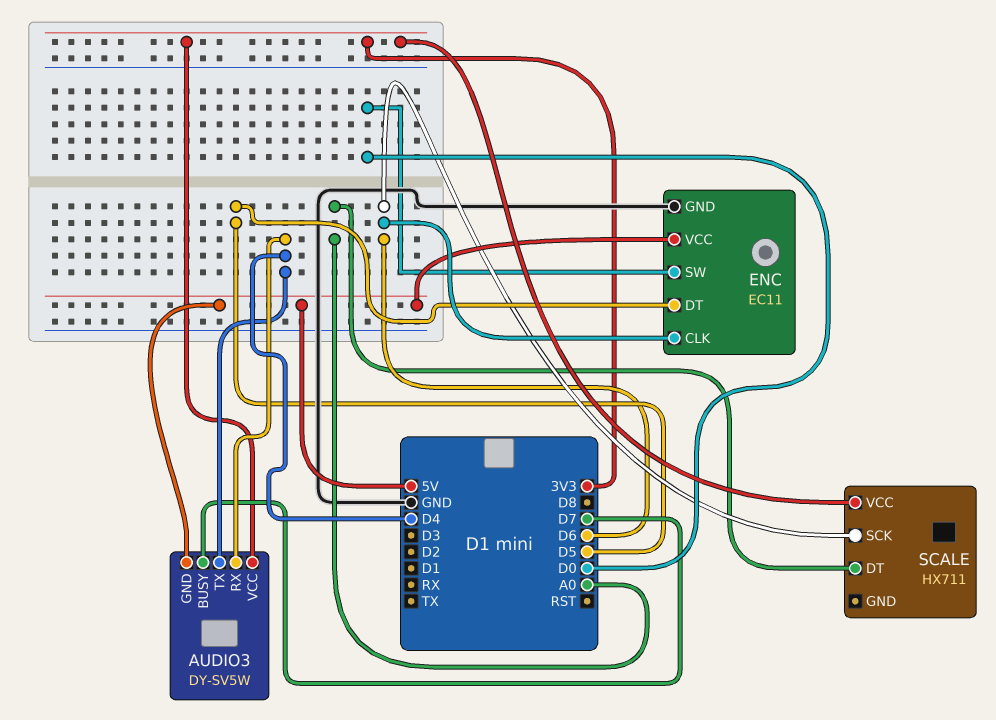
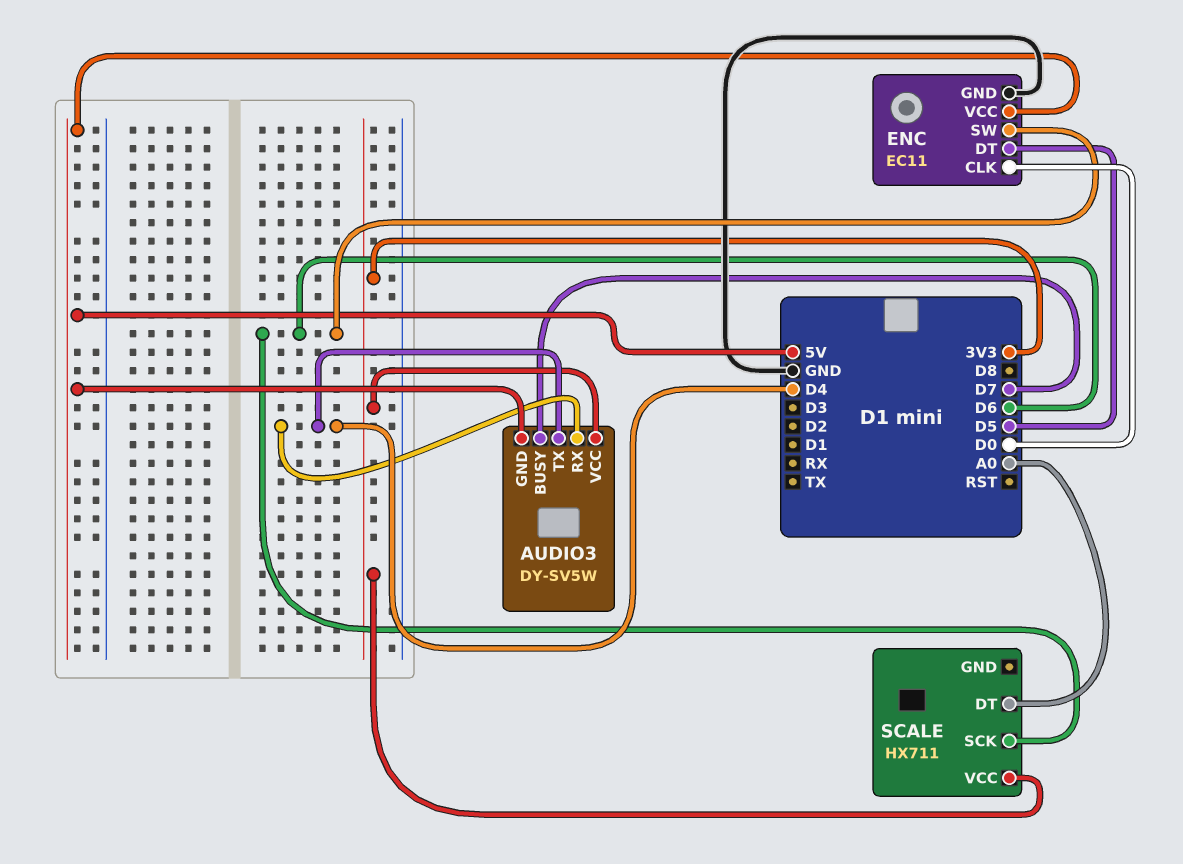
ENC pin CLK: D6 -> D0
ENC pin SW: D0 -> D6

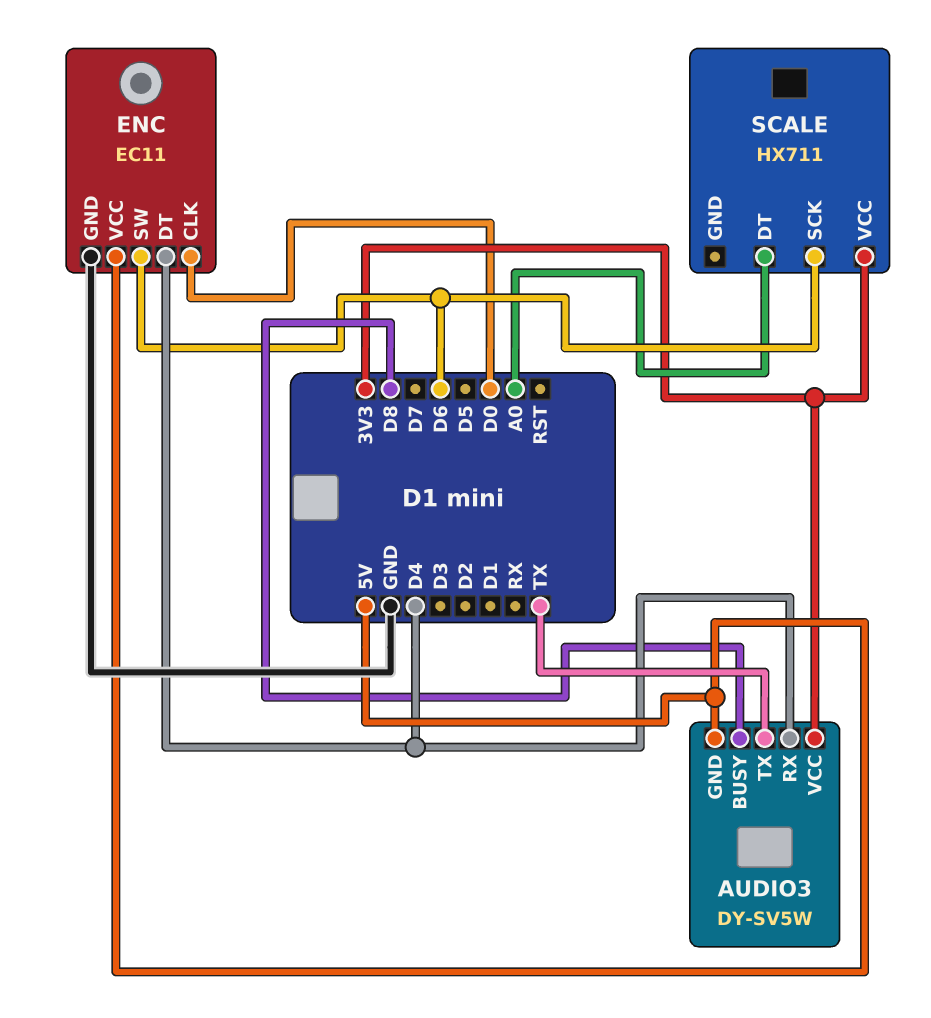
AUDIO3 pin BUSY: D7 -> D8
AUDIO3 pin TX: D4 -> TX
ENC pin DT: D5 -> D4

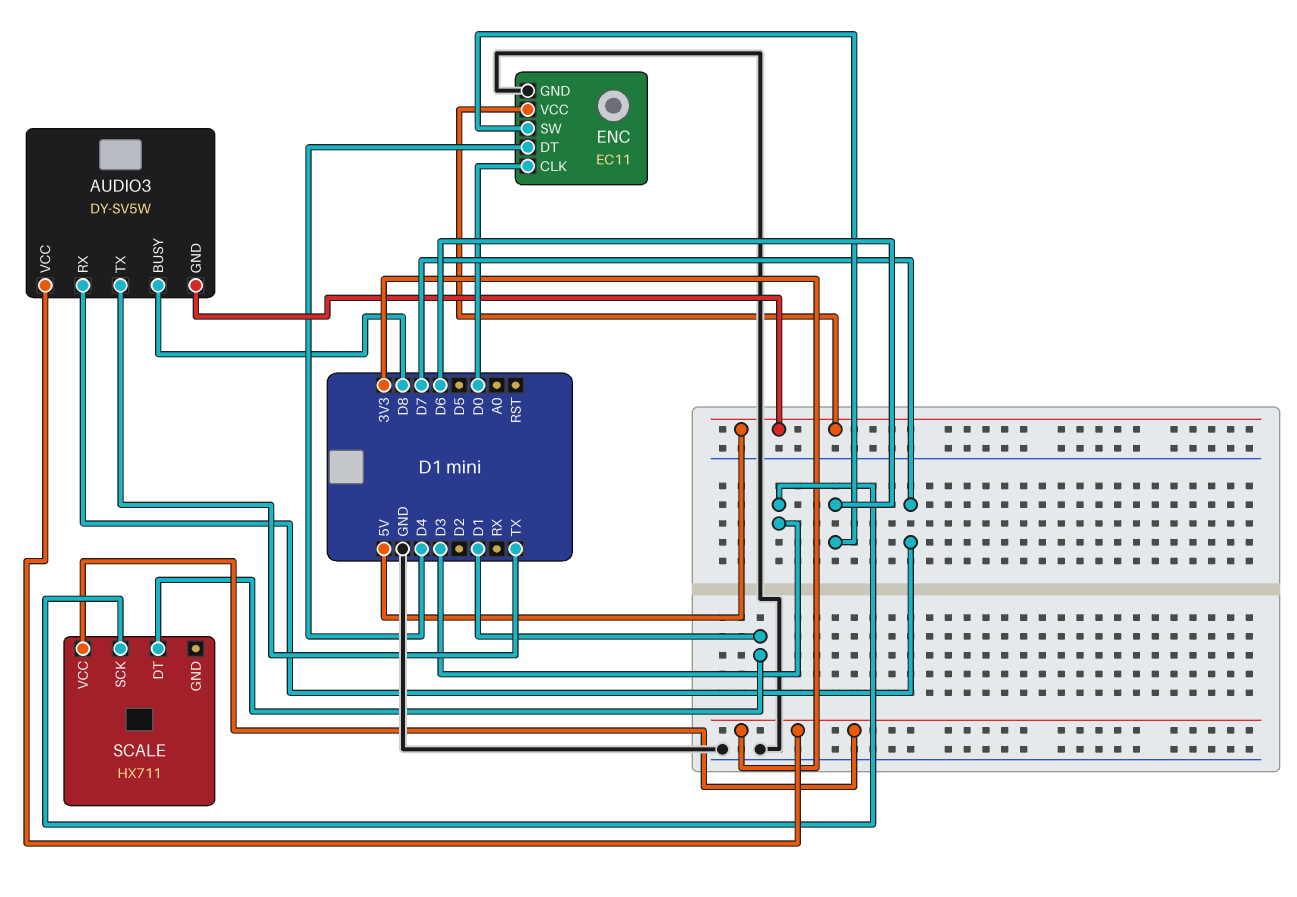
AUDIO3 pin RX: D4 -> D7
SCALE pin DT: A0 -> D1
SCALE pin SCK: D6 -> D3

